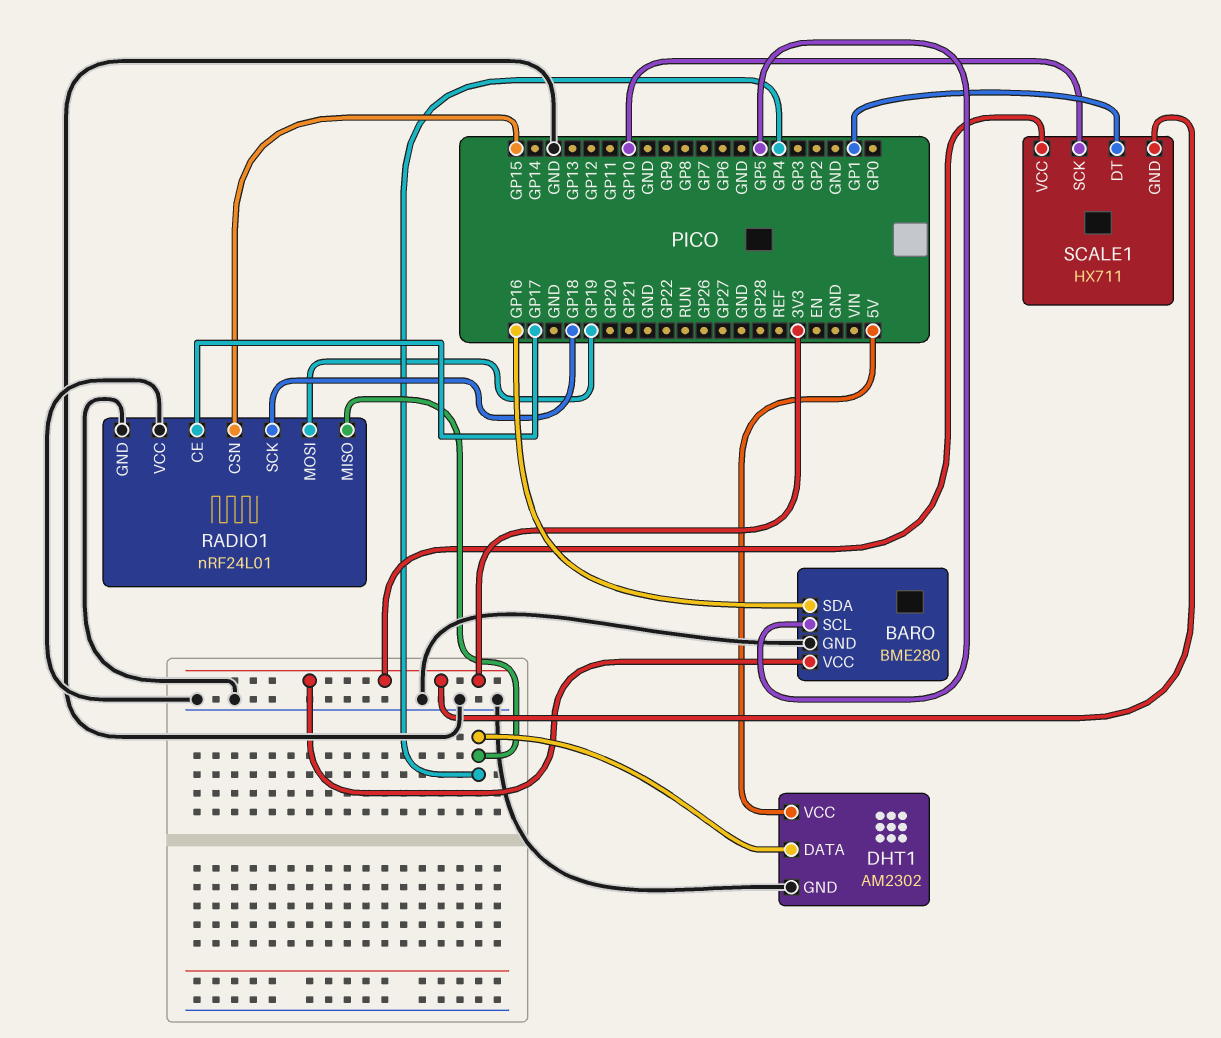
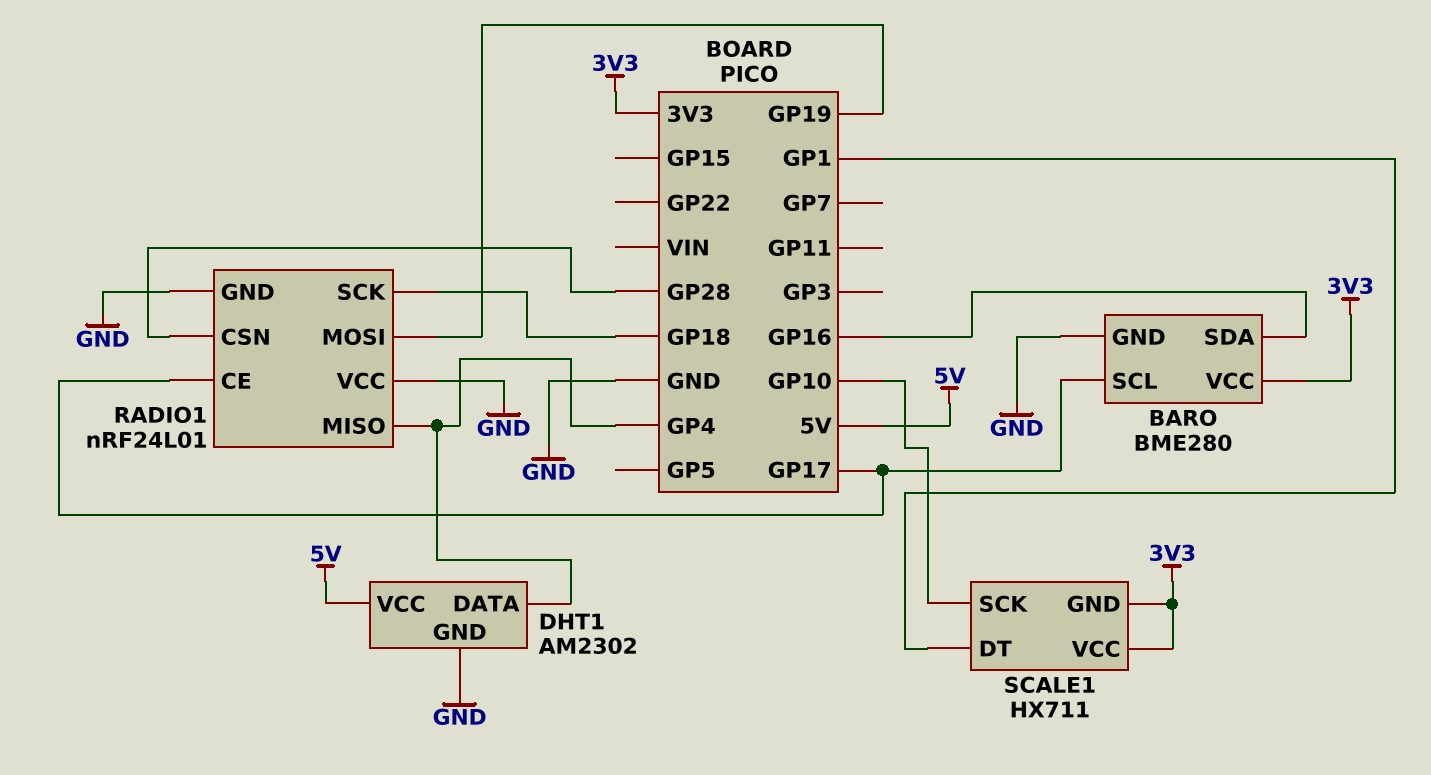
BARO pin SCL: GP5 -> GP17
RADIO1 pin CSN: GP15 -> GP28

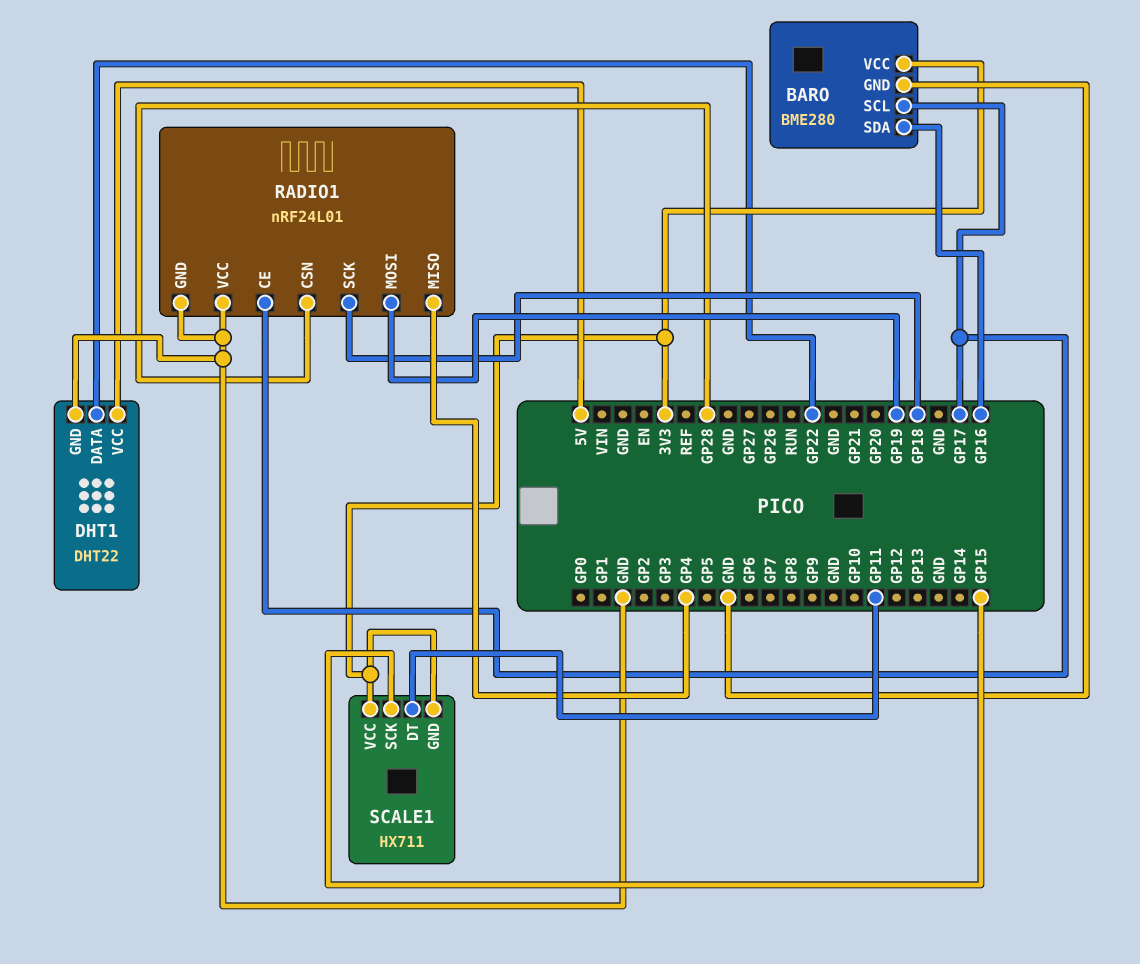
DHT1: AM2302 -> DHT22
DHT1 pin DATA: GP4 -> GP22
SCALE1 pin DT: GP1 -> GP11
SCALE1 pin SCK: GP10 -> GP15

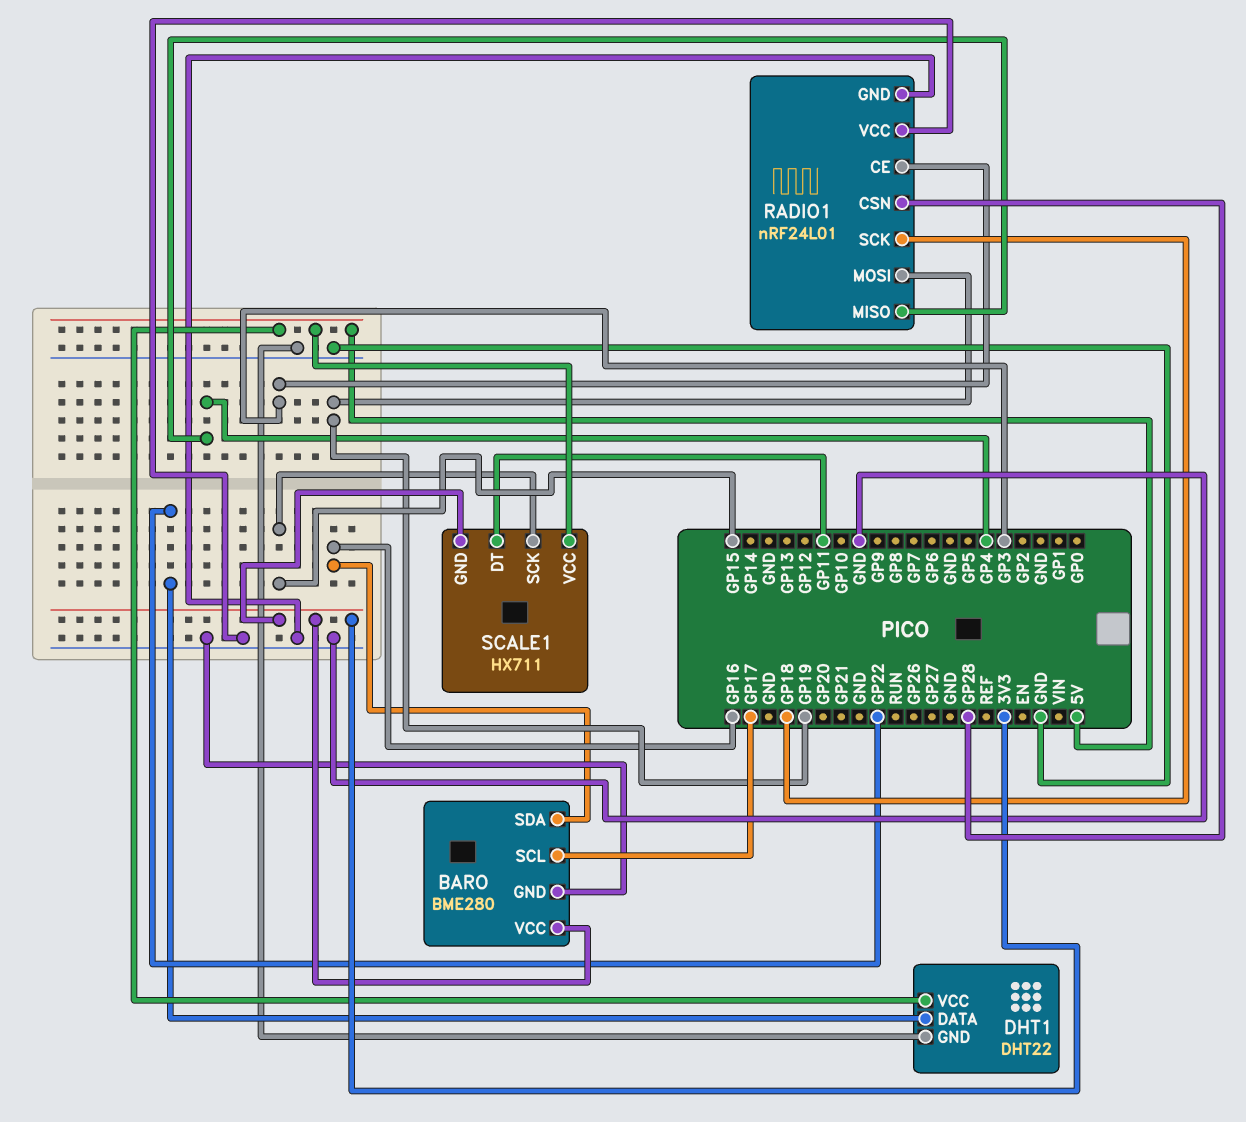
RADIO1 pin CE: GP17 -> GP3
SCALE1 pin VCC: 3V3 -> 5V

